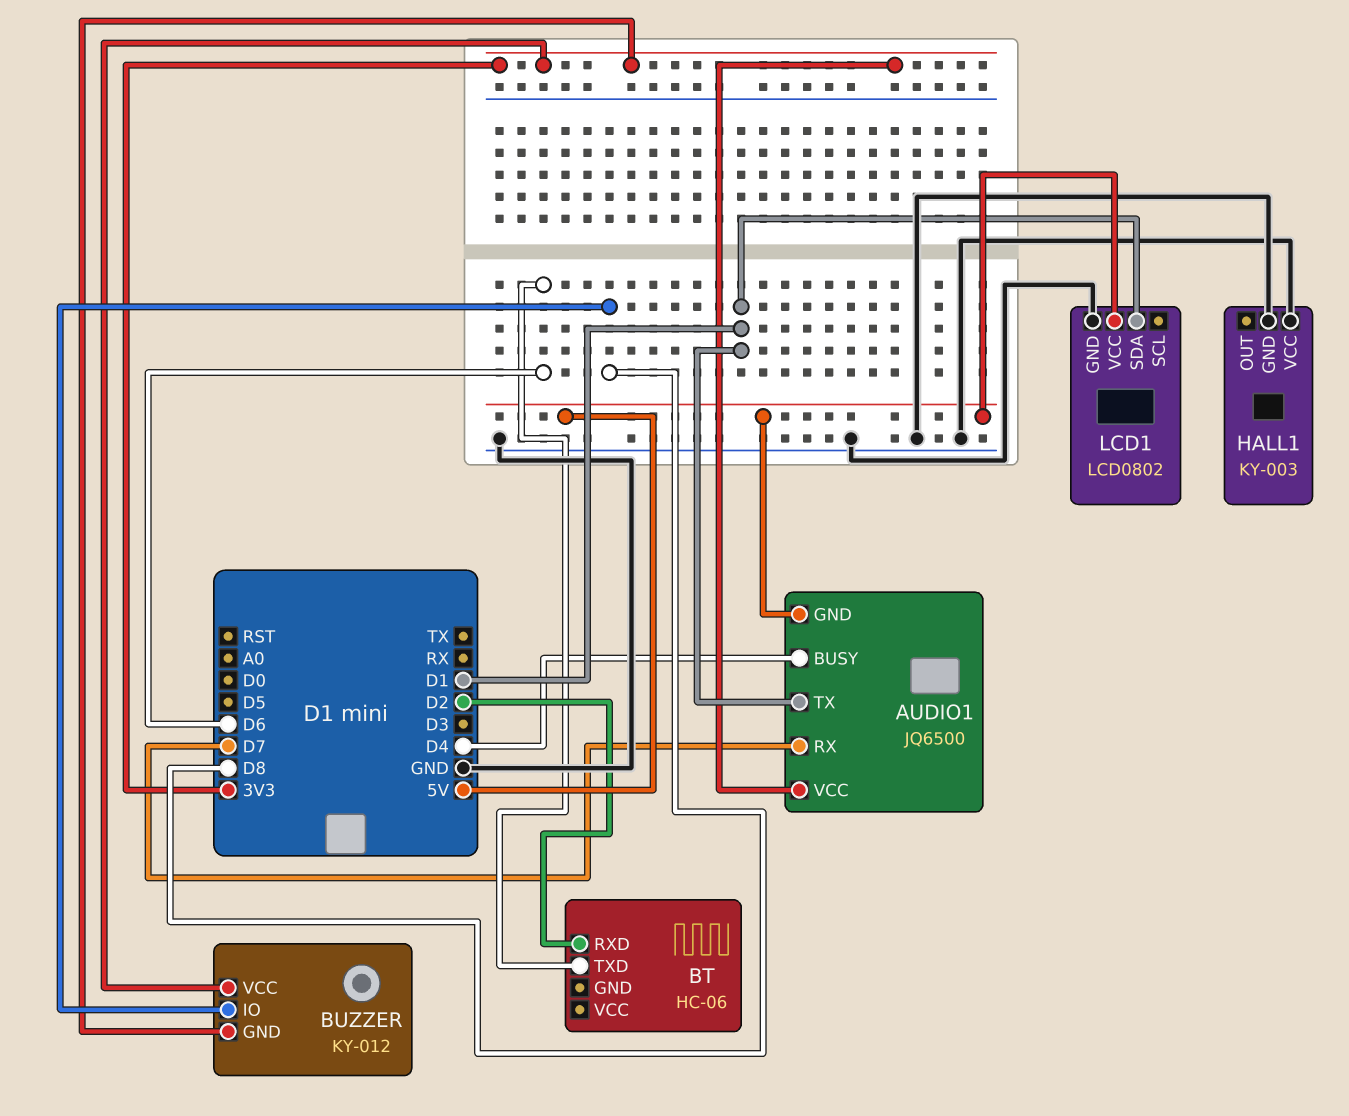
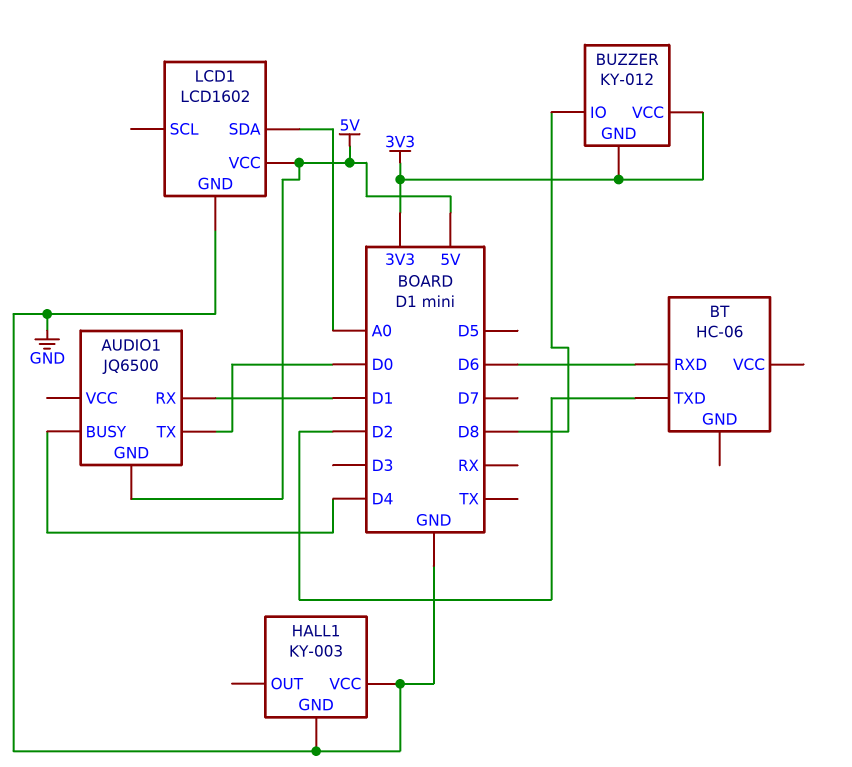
AUDIO1 pin RX: D7 -> D1
AUDIO1 pin TX: D1 -> D0
AUDIO1 pin VCC: 3V3 -> none
BT pin RXD: D2 -> D6
BT pin TXD: D6 -> D2
LCD1: LCD0802 -> LCD1602
LCD1 pin SDA: D1 -> A0

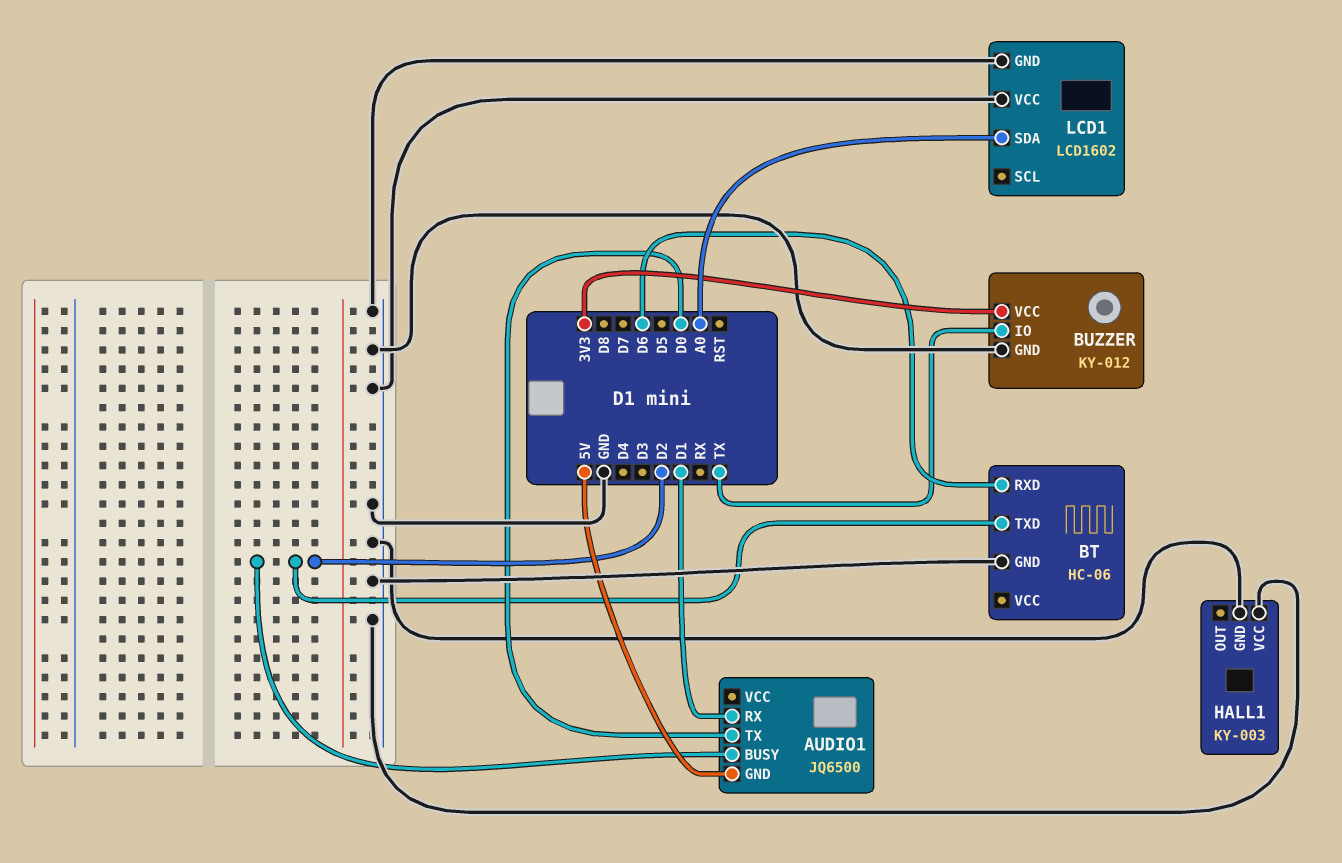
AUDIO1 pin BUSY: D4 -> D2
BT pin GND: none -> GND
BUZZER pin GND: 3V3 -> GND
BUZZER pin IO: D8 -> TX
LCD1 pin VCC: 5V -> GND

